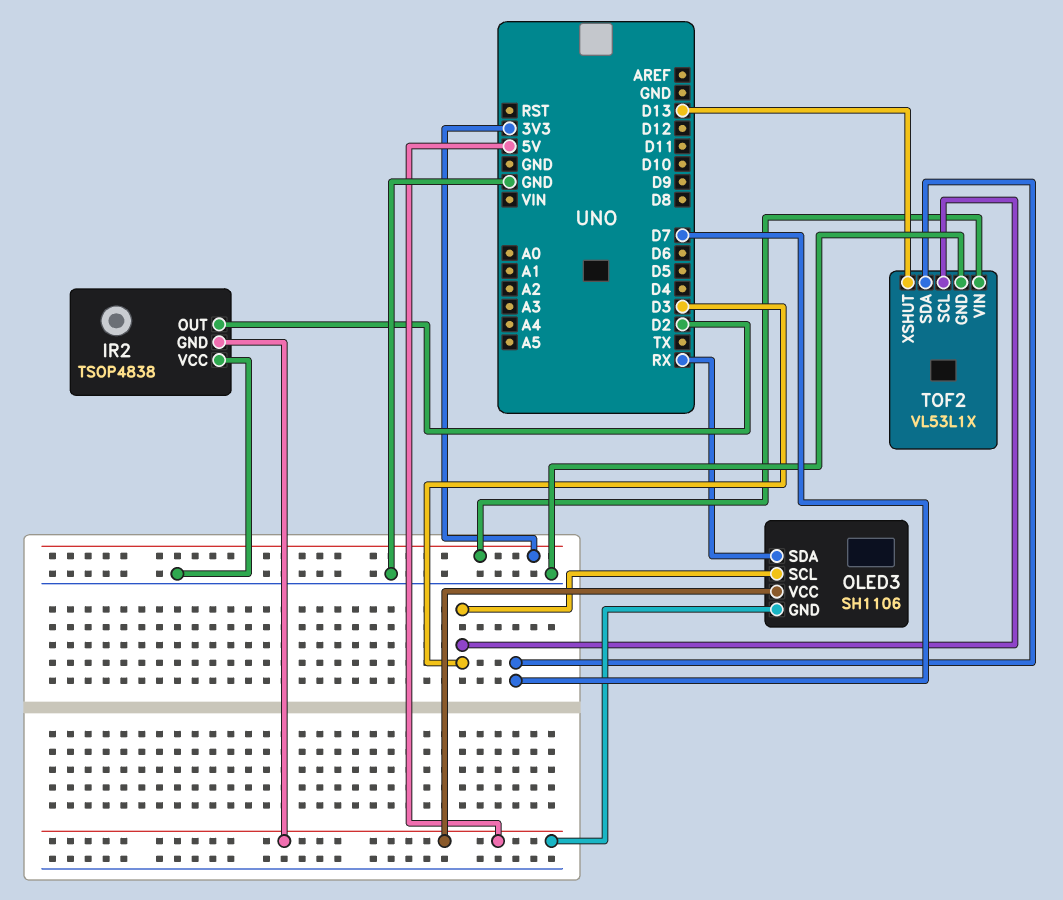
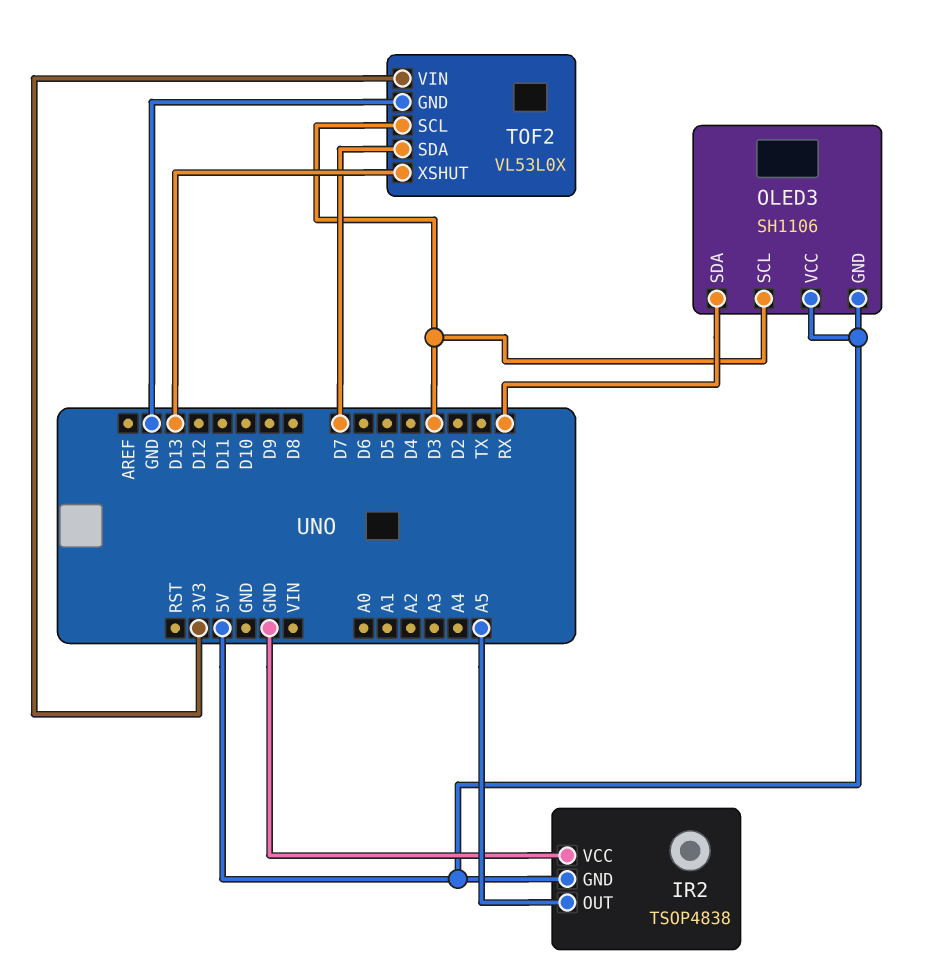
IR2 pin OUT: D2 -> A5
TOF2: VL53L1X -> VL53L0X

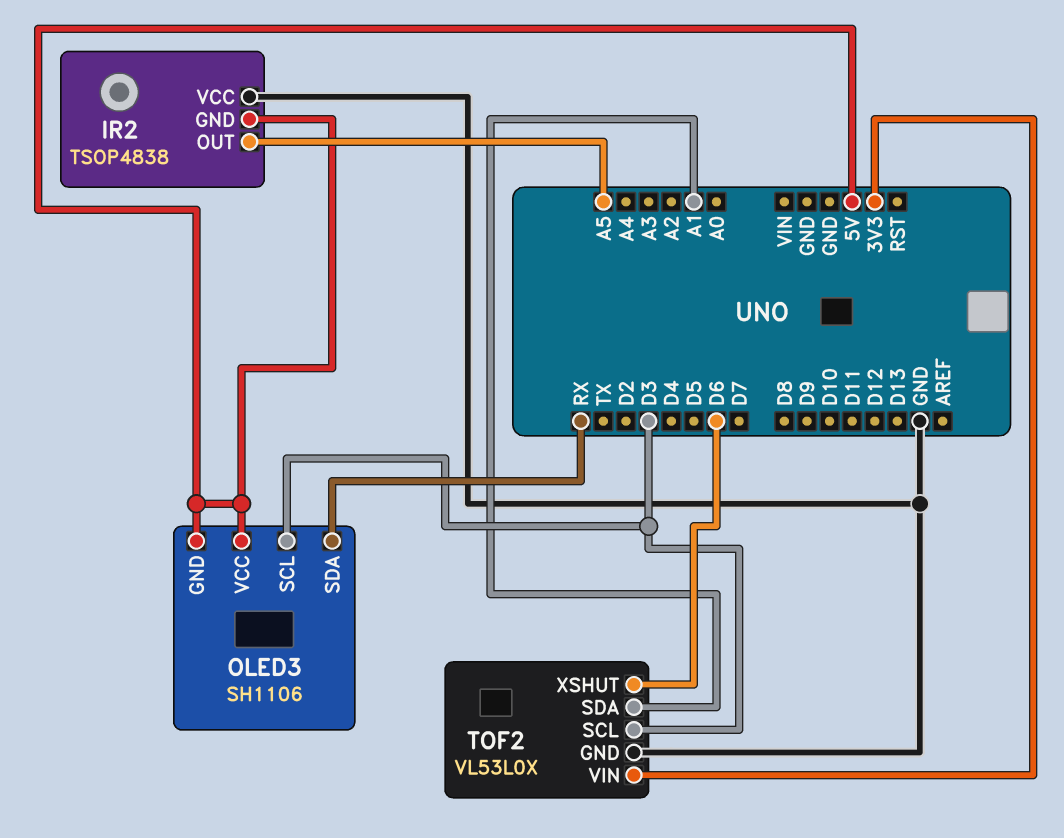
TOF2 pin SDA: D7 -> A1
TOF2 pin XSHUT: D13 -> D6

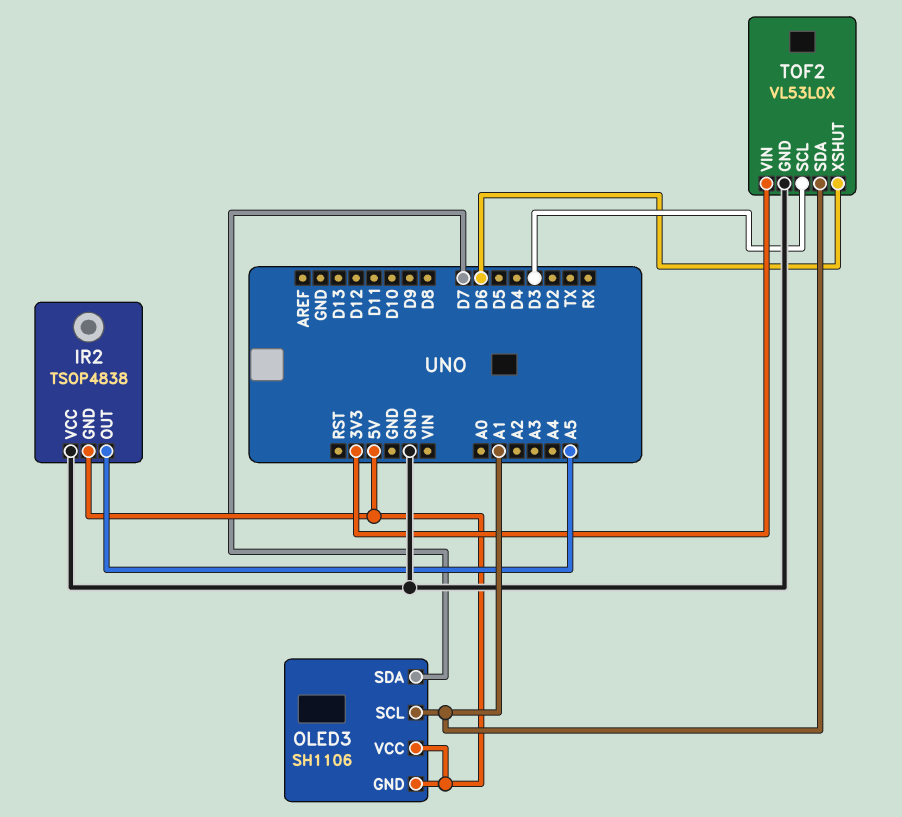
OLED3 pin SCL: D3 -> A1
OLED3 pin SDA: RX -> D7

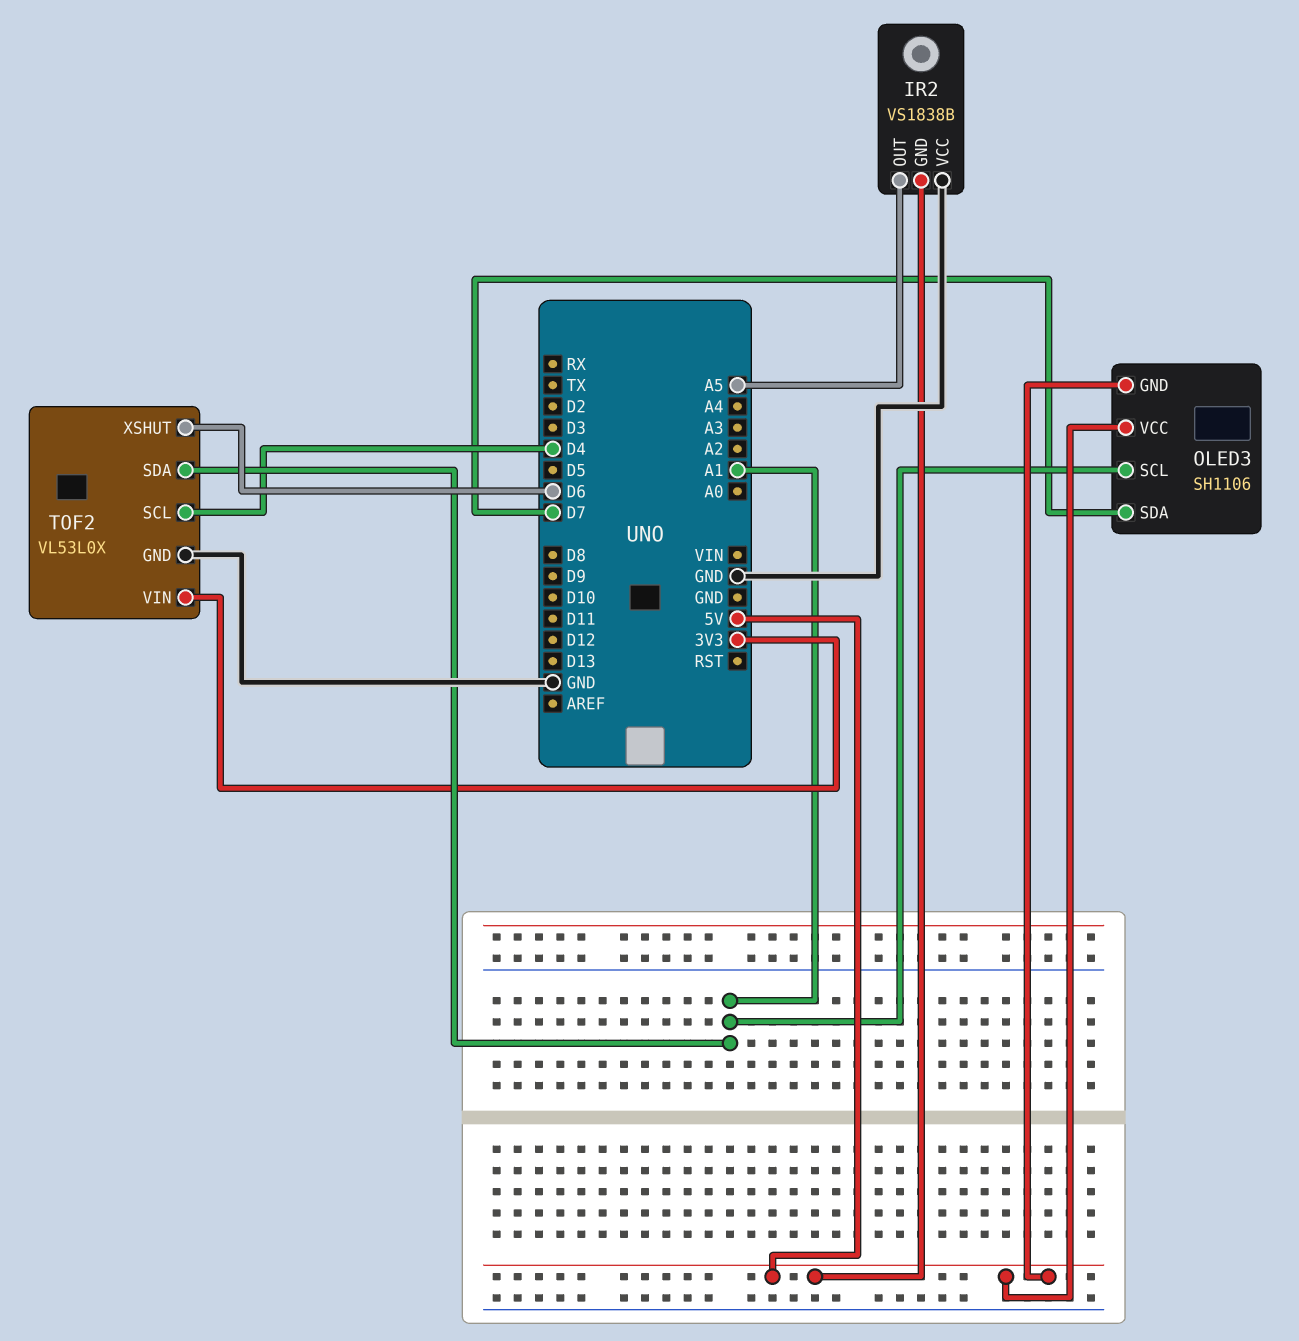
IR2: TSOP4838 -> VS1838B
TOF2 pin SCL: D3 -> D4

